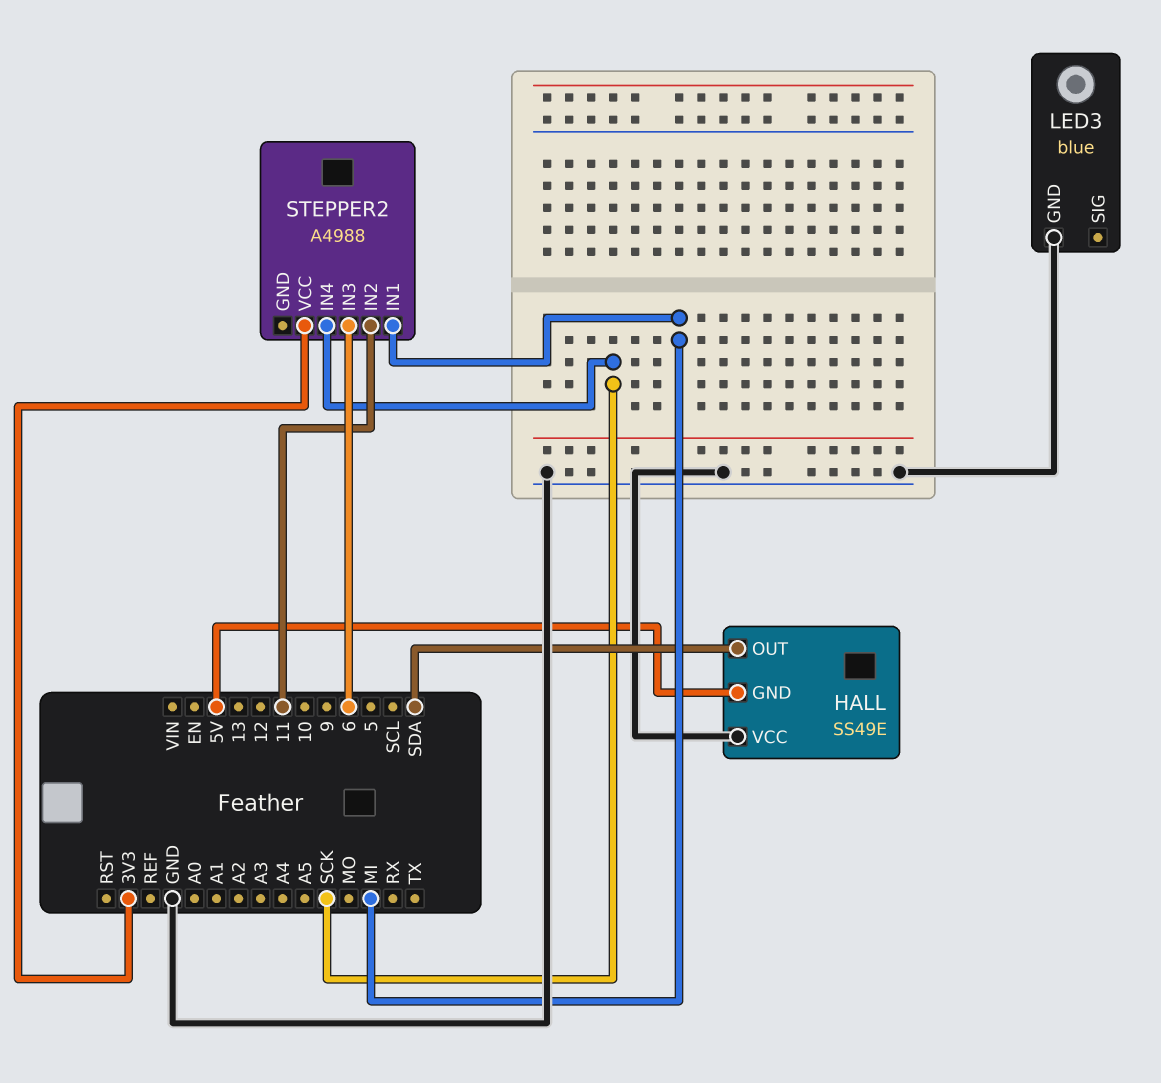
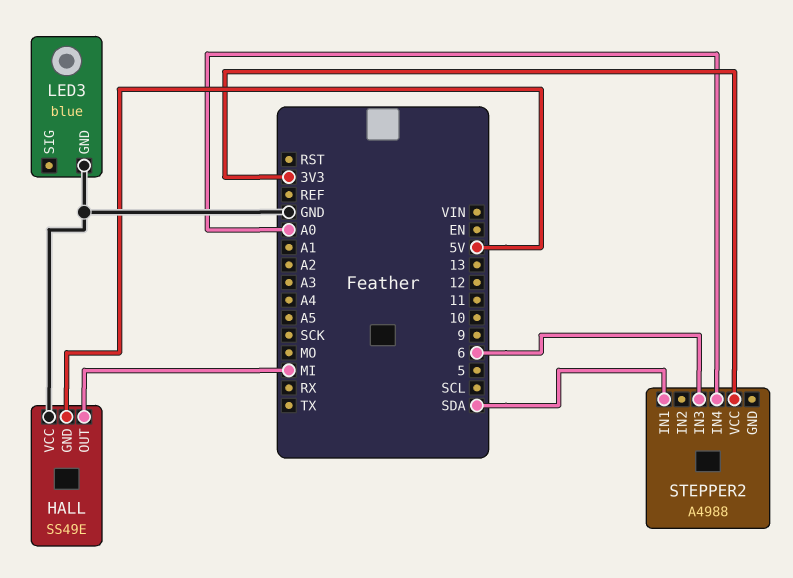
HALL pin OUT: SDA -> MI
STEPPER2 pin IN1: MI -> SDA
STEPPER2 pin IN2: 11 -> none
STEPPER2 pin IN4: SCK -> A0

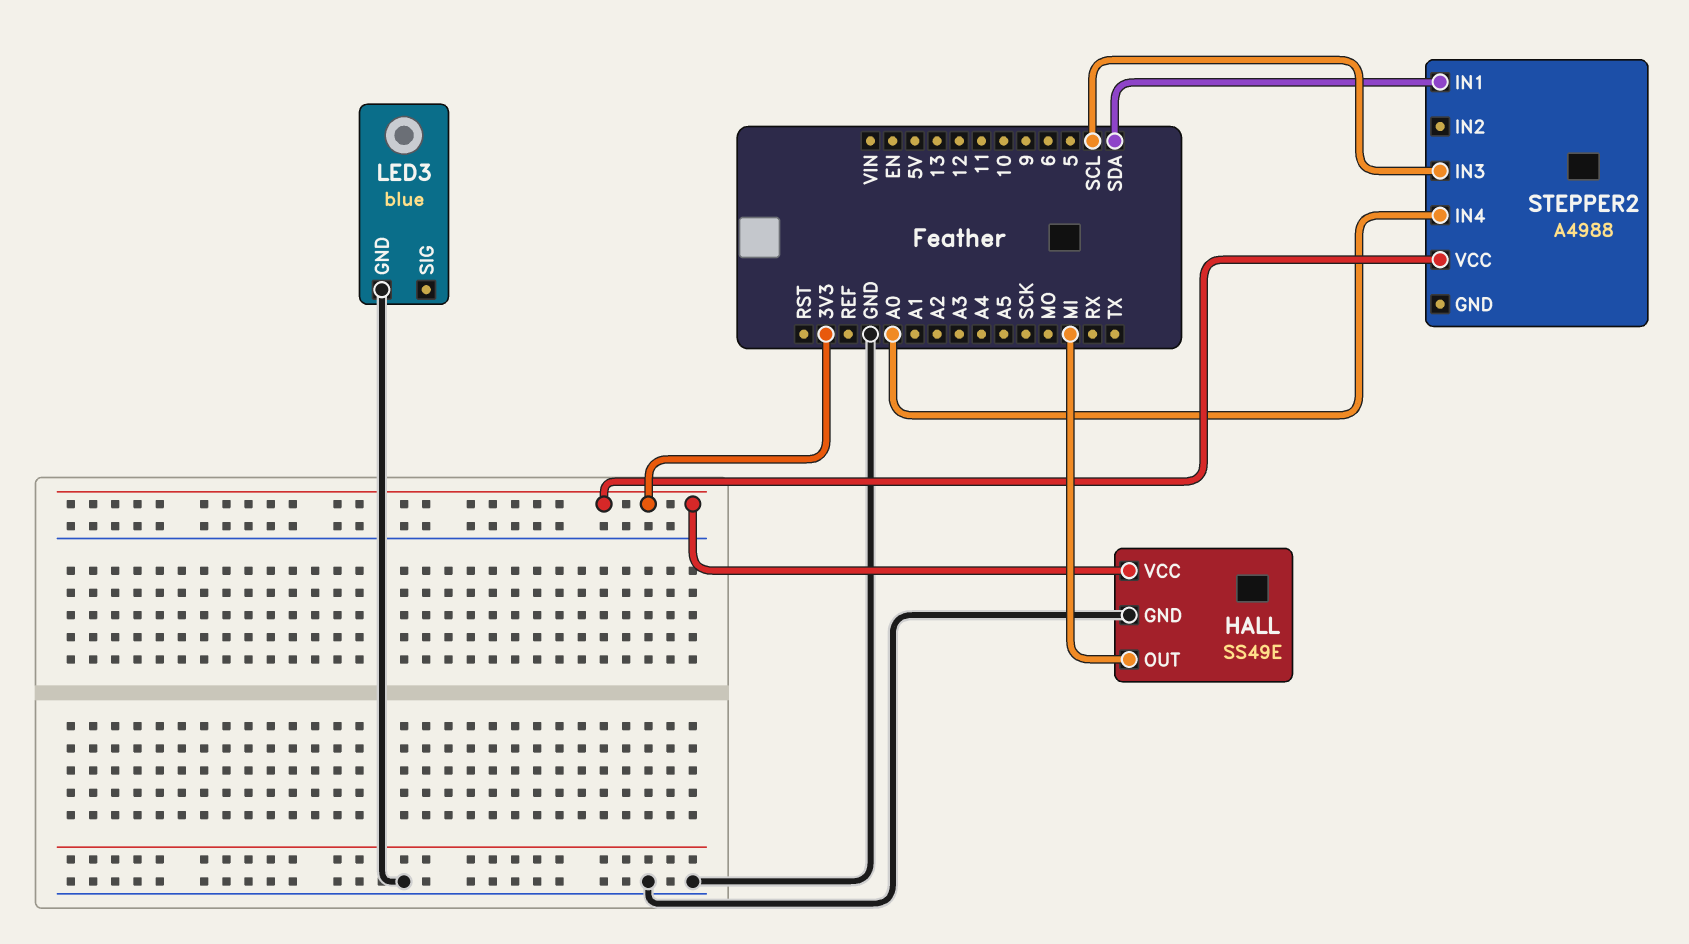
HALL pin GND: 5V -> GND
HALL pin VCC: GND -> 3V3
STEPPER2 pin IN3: 6 -> SCL

